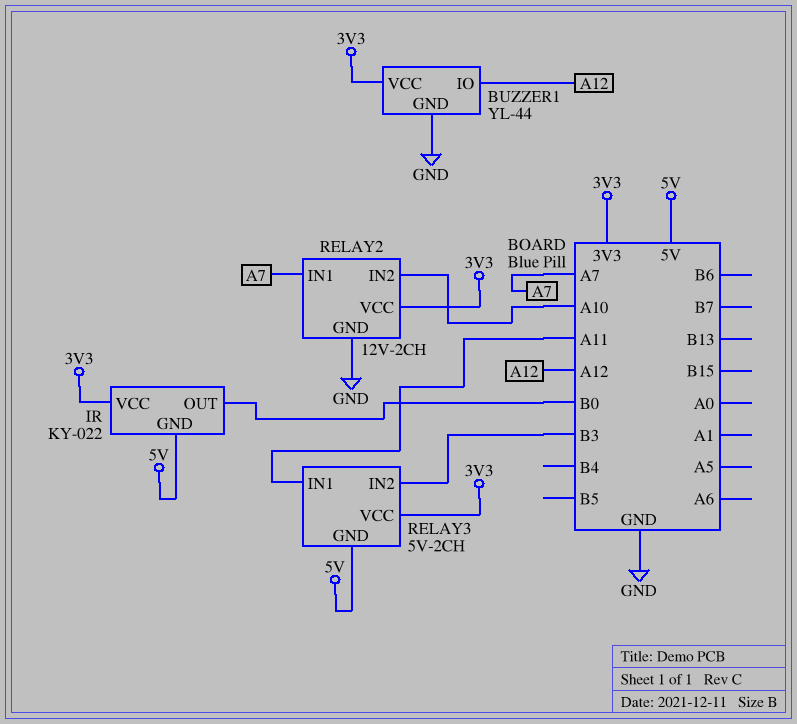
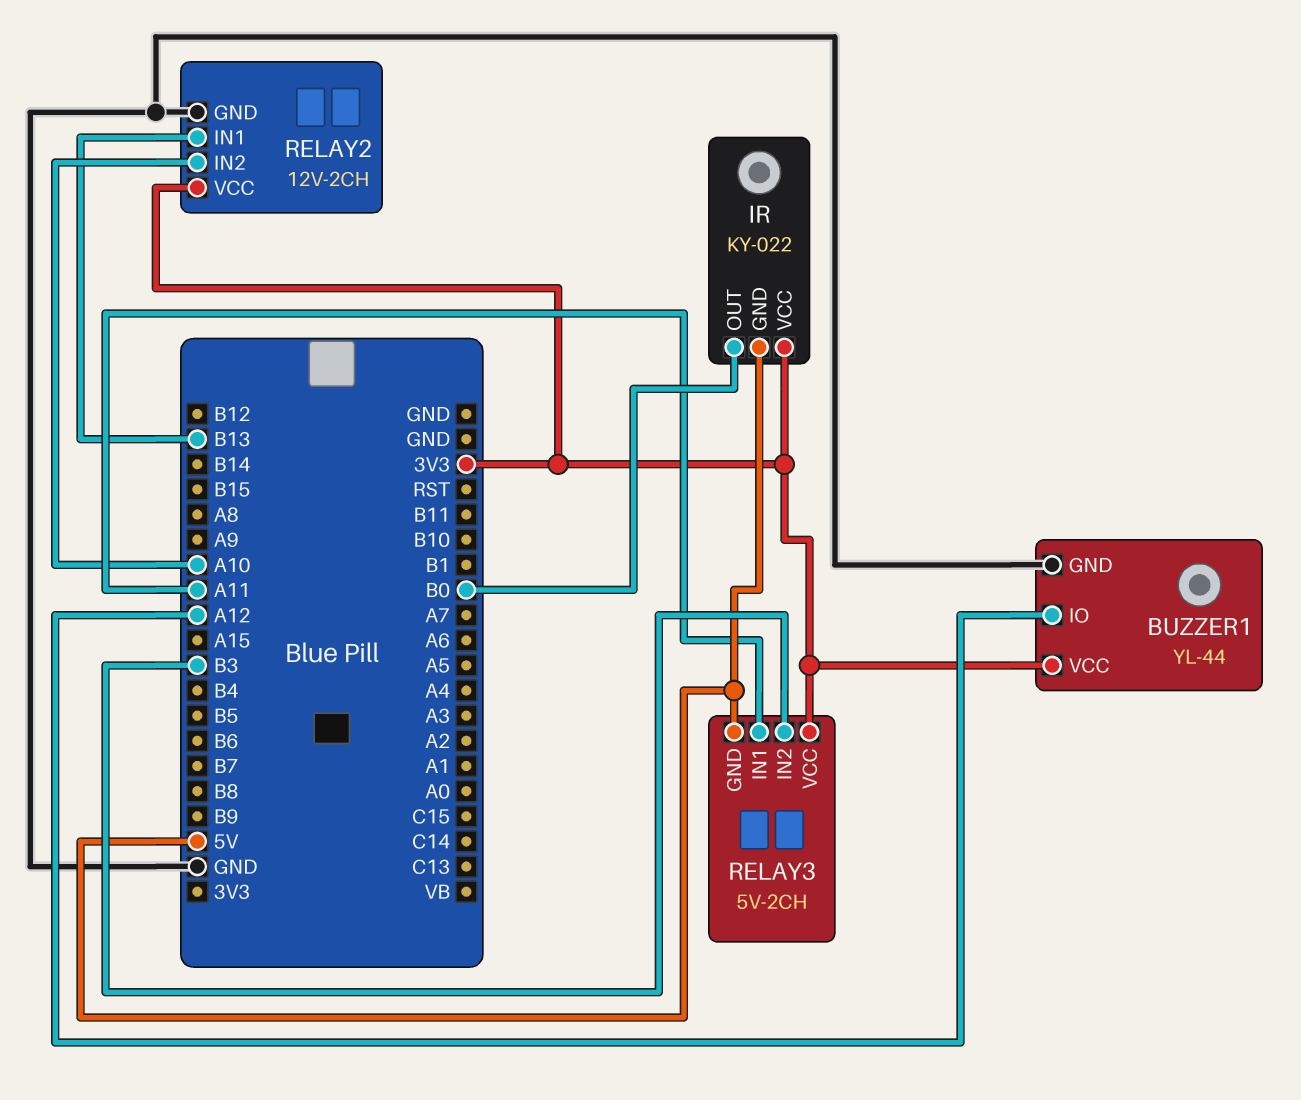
RELAY2 pin IN1: A7 -> B13

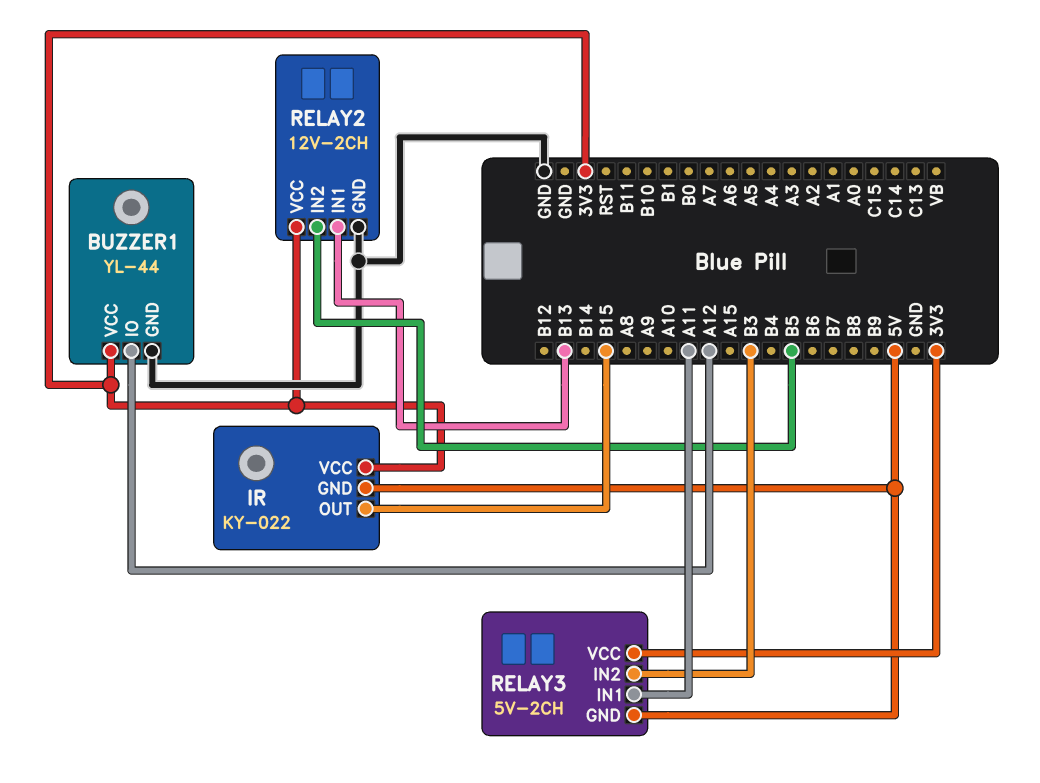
IR pin OUT: B0 -> B15
RELAY2 pin IN2: A10 -> B5

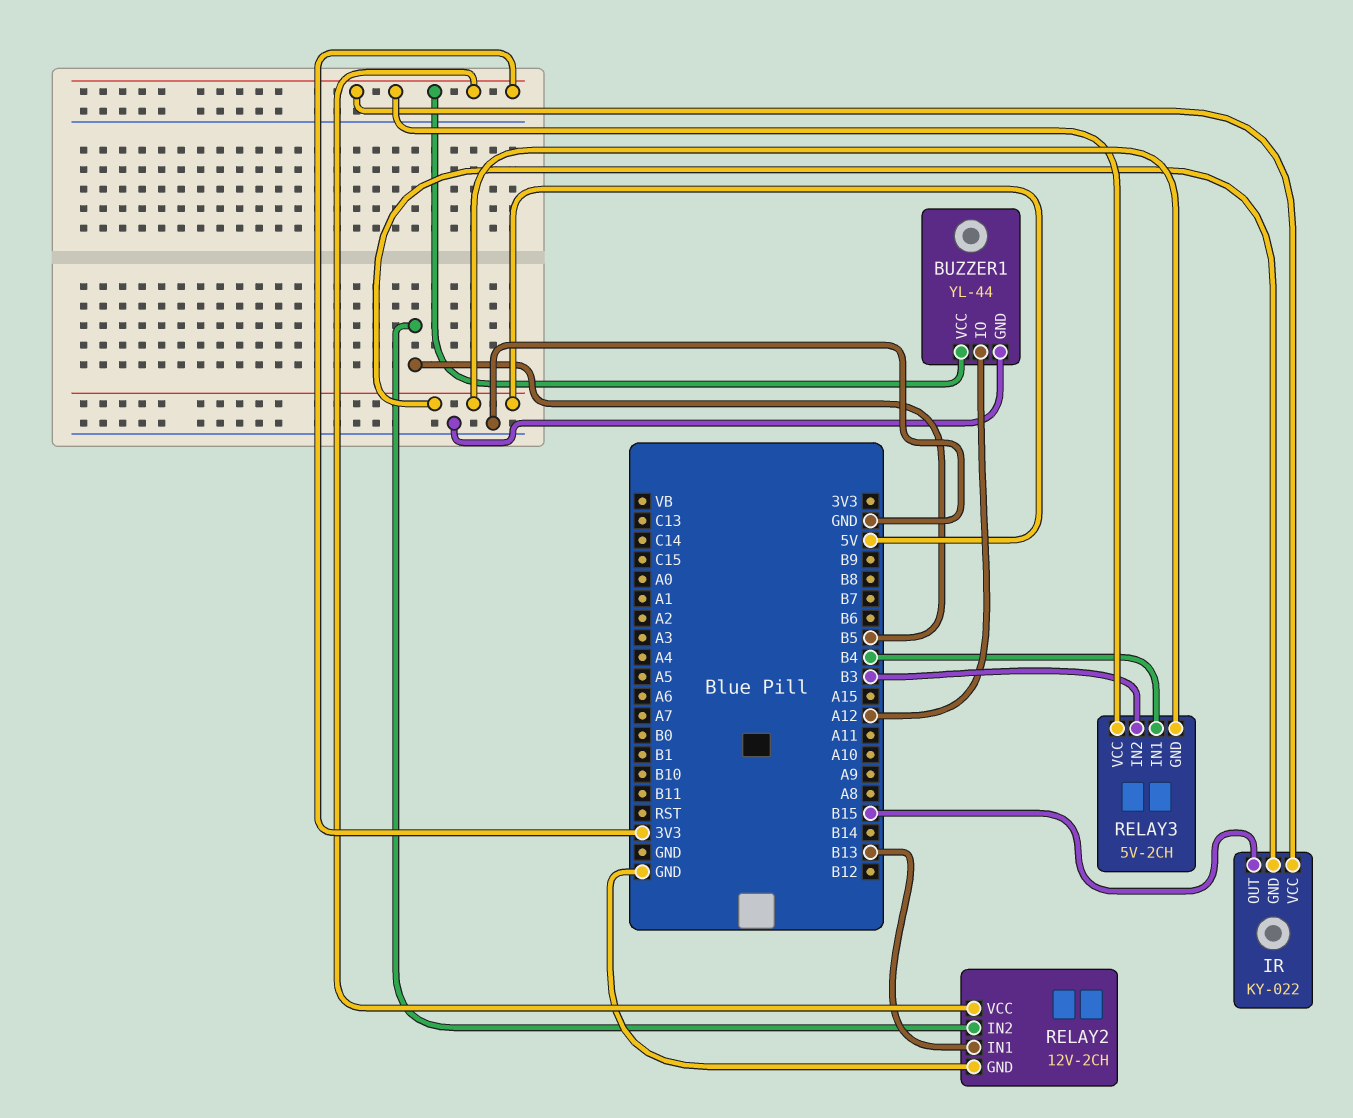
RELAY3 pin IN1: A11 -> B4

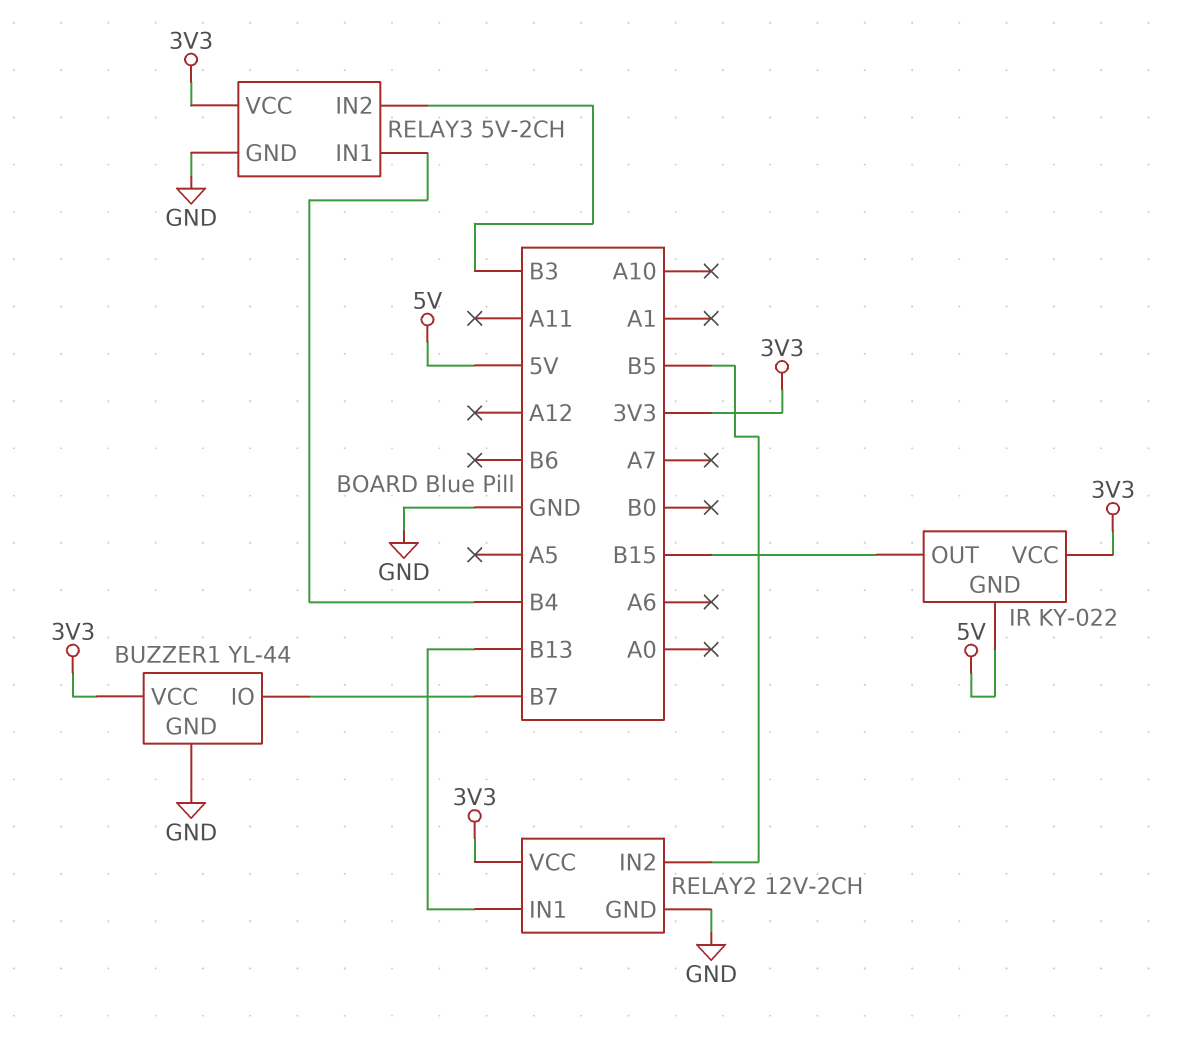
BUZZER1 pin IO: A12 -> B7
RELAY3 pin GND: 5V -> GND

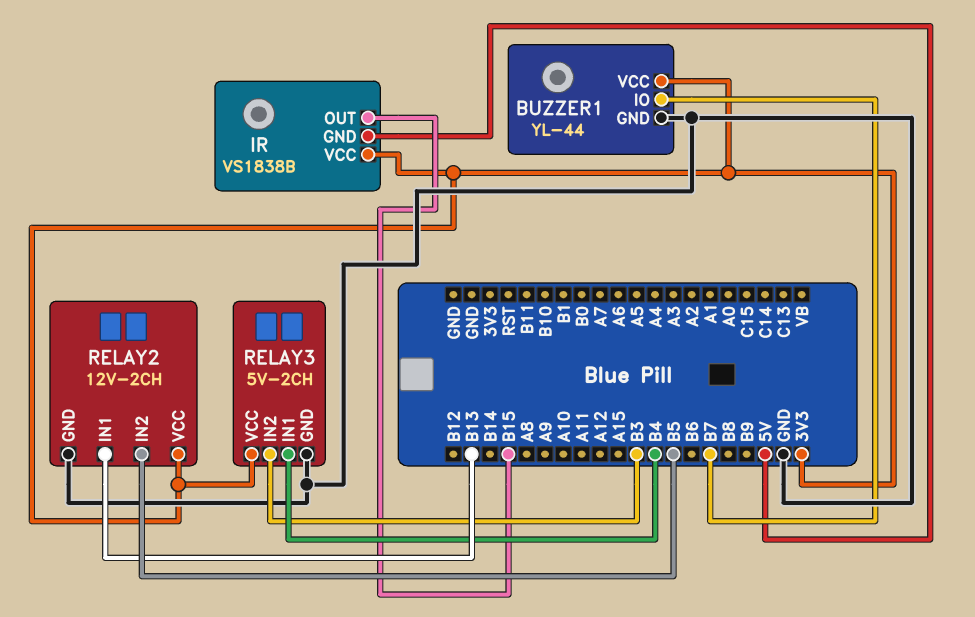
IR: KY-022 -> VS1838B

